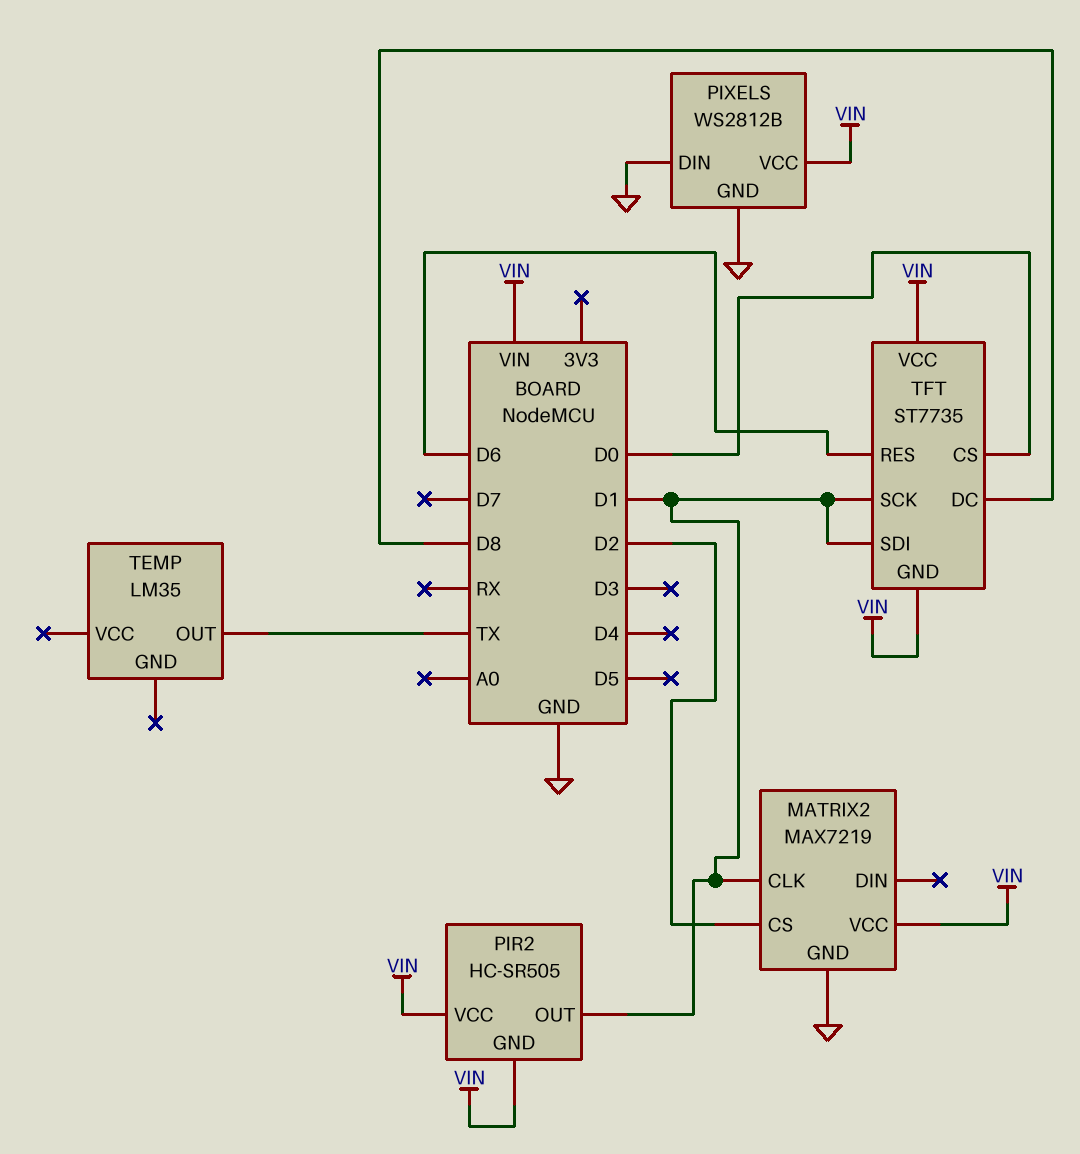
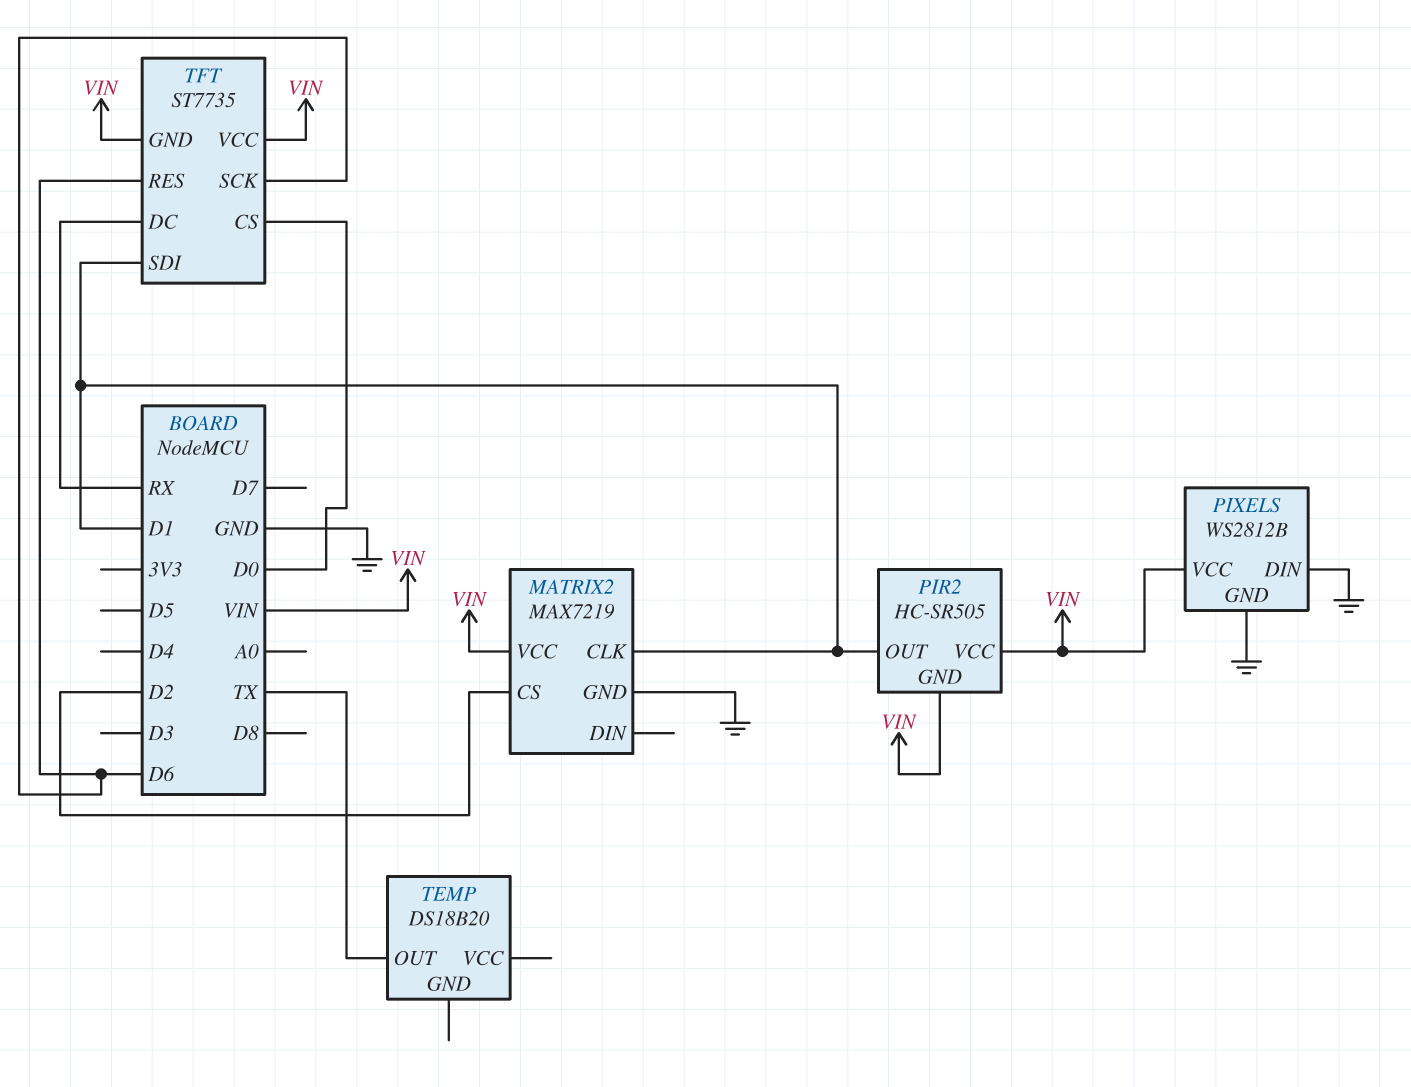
TEMP: LM35 -> DS18B20
TFT pin DC: D8 -> RX
TFT pin SCK: D1 -> D6

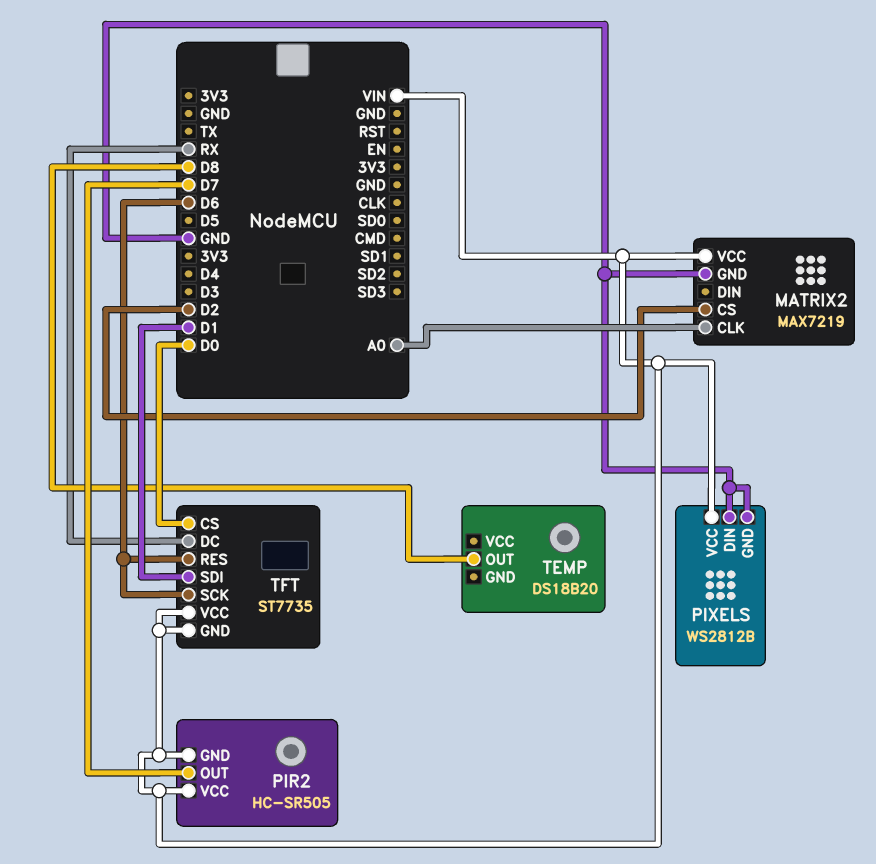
MATRIX2 pin CLK: D1 -> A0
PIR2 pin OUT: D1 -> D7
TEMP pin OUT: TX -> D8

